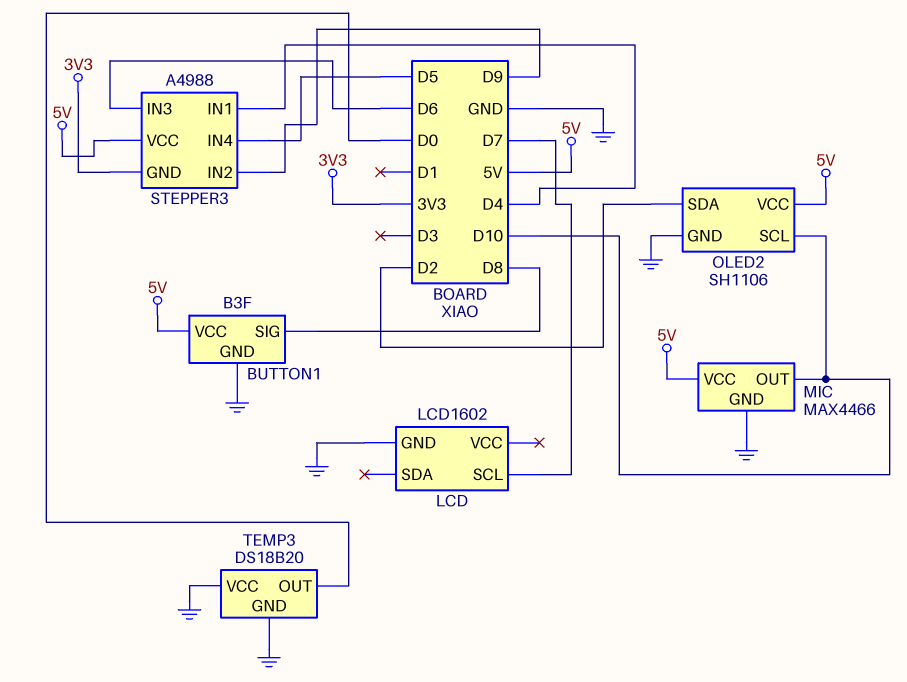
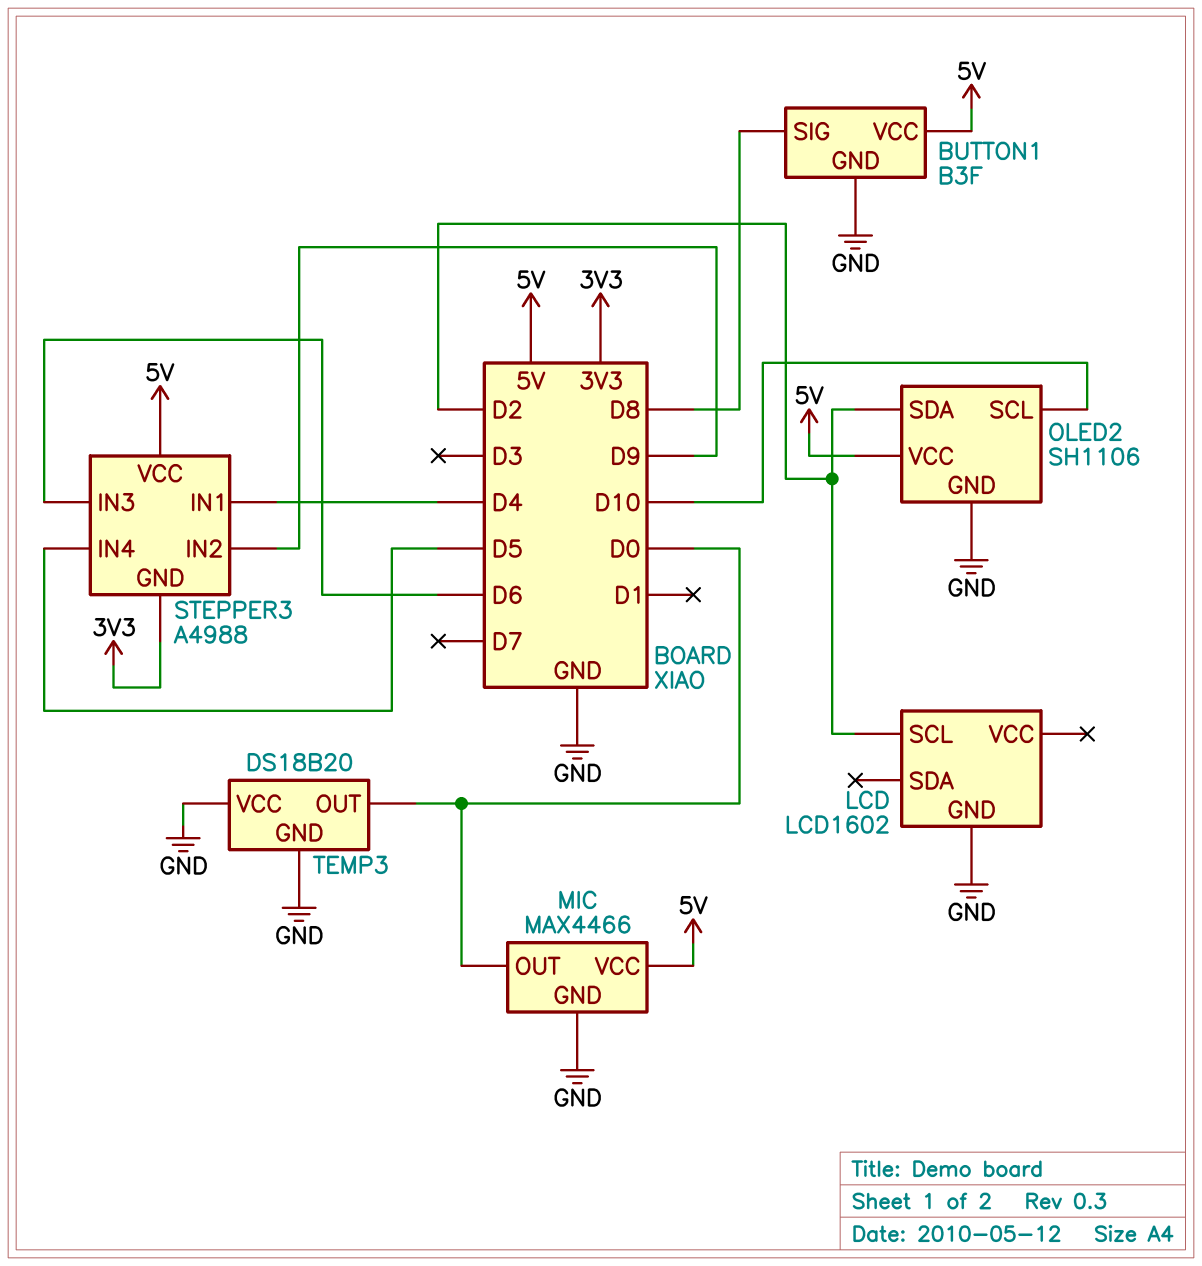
LCD pin SCL: D7 -> D2
MIC pin OUT: D10 -> D0

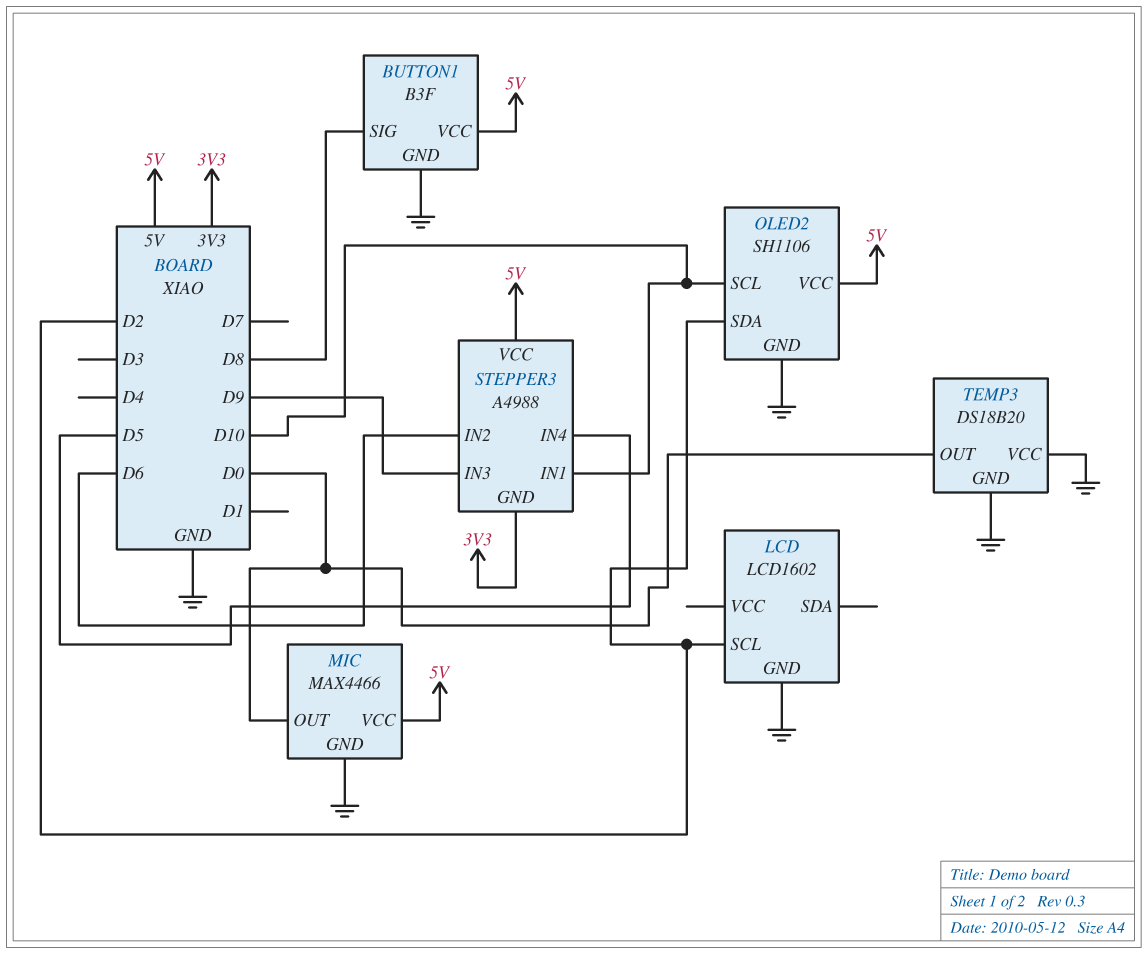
STEPPER3 pin IN1: D4 -> D10
STEPPER3 pin IN2: D9 -> D6
STEPPER3 pin IN3: D6 -> D9

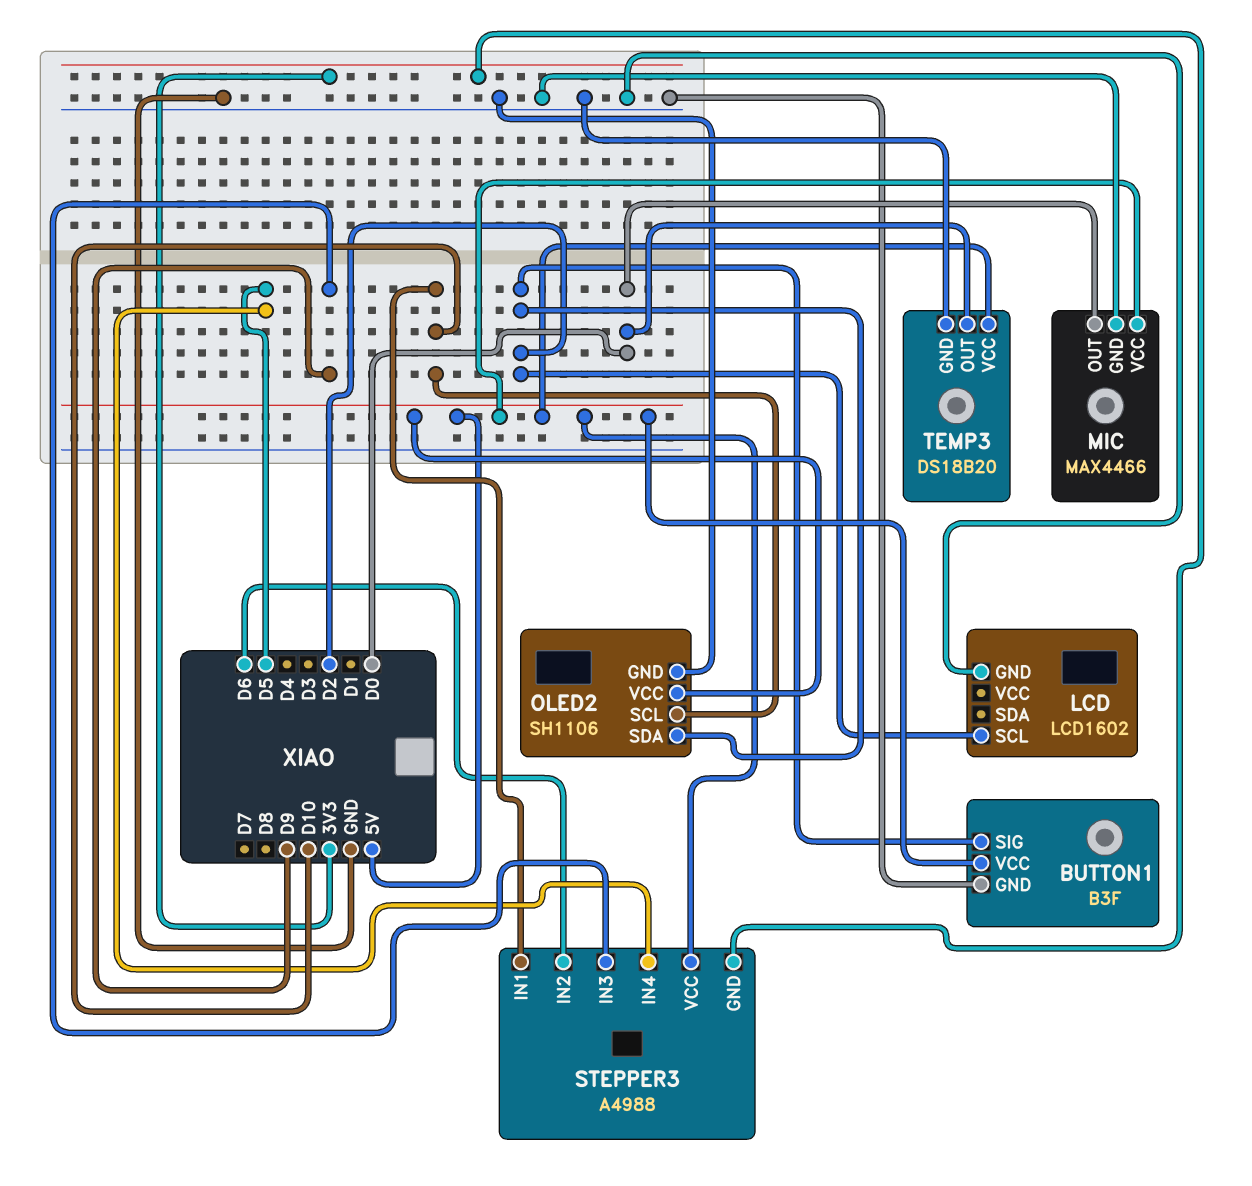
BUTTON1 pin SIG: D8 -> D2
TEMP3 pin VCC: GND -> 5V

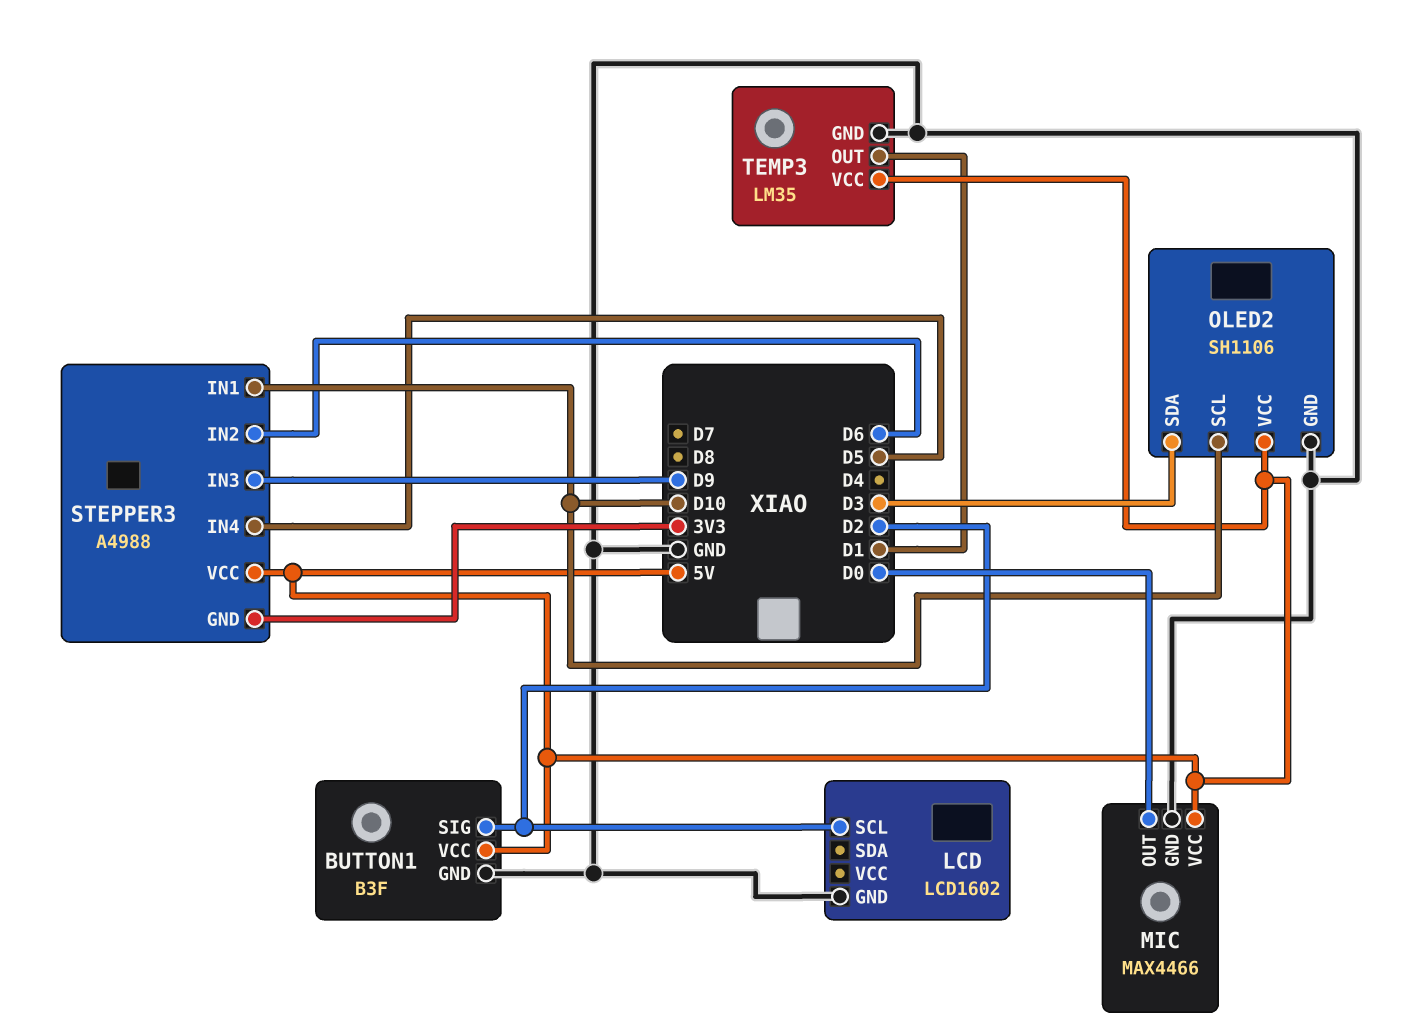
OLED2 pin SDA: D2 -> D3
TEMP3: DS18B20 -> LM35
TEMP3 pin OUT: D0 -> D1

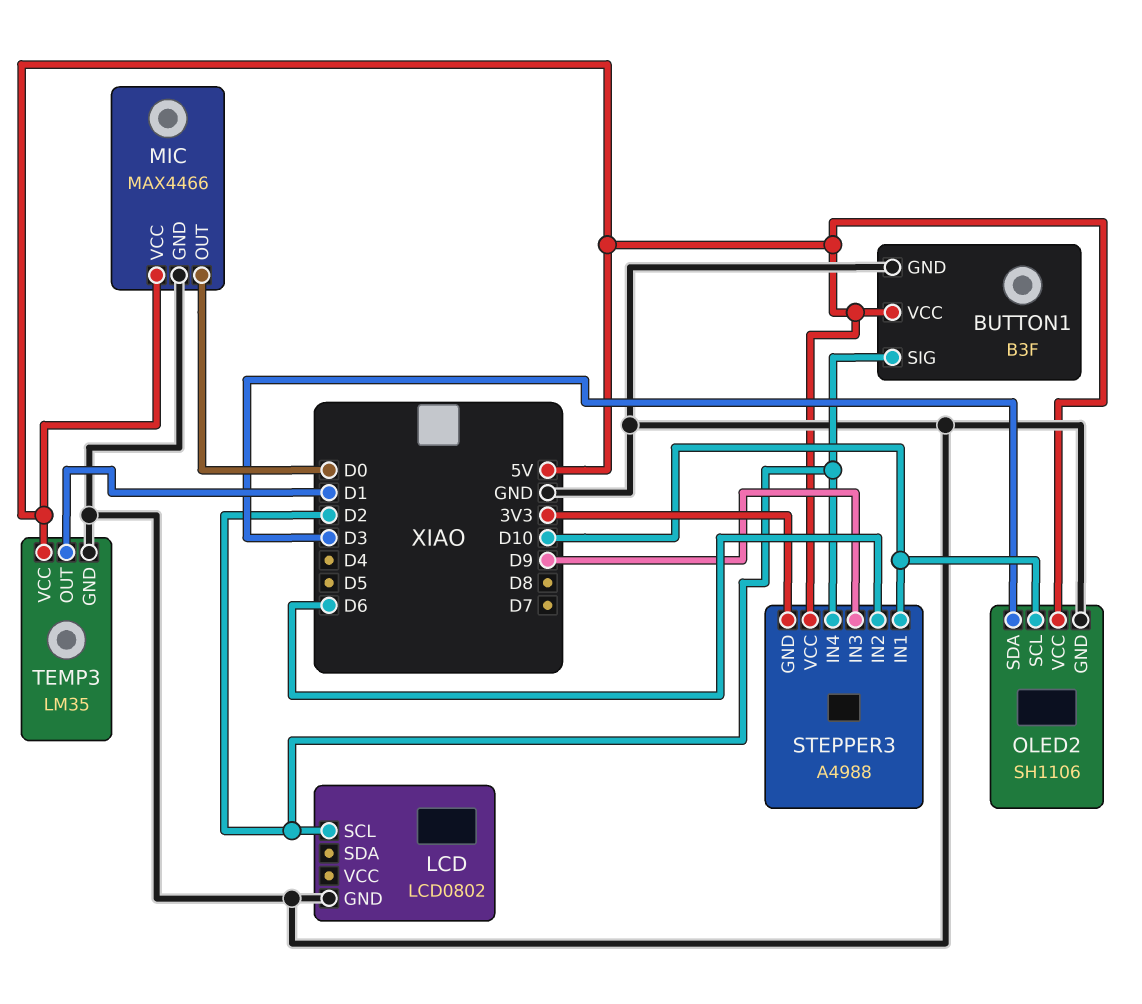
LCD: LCD1602 -> LCD0802
STEPPER3 pin IN4: D5 -> D2

